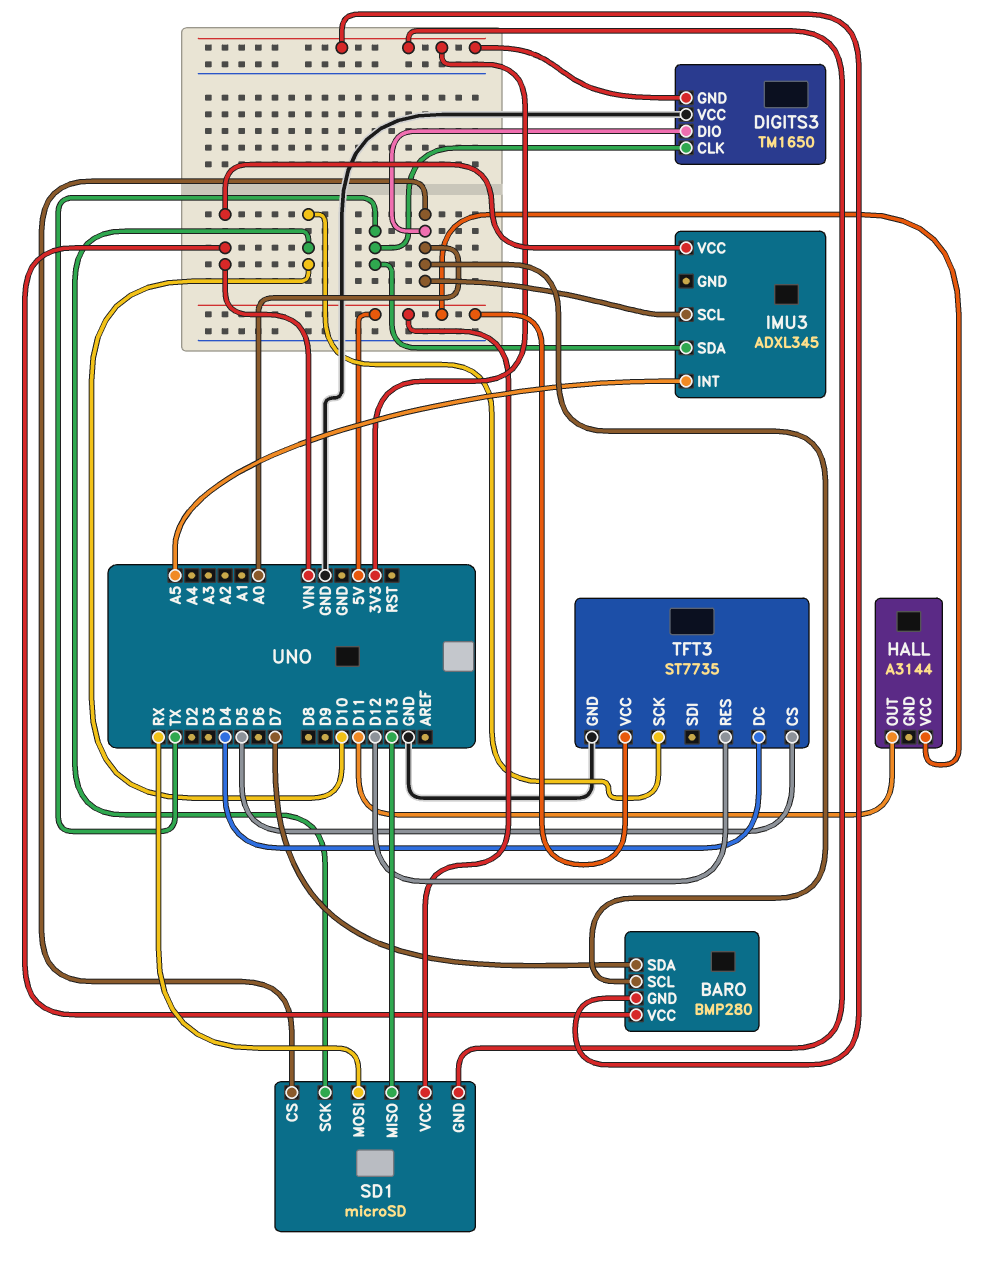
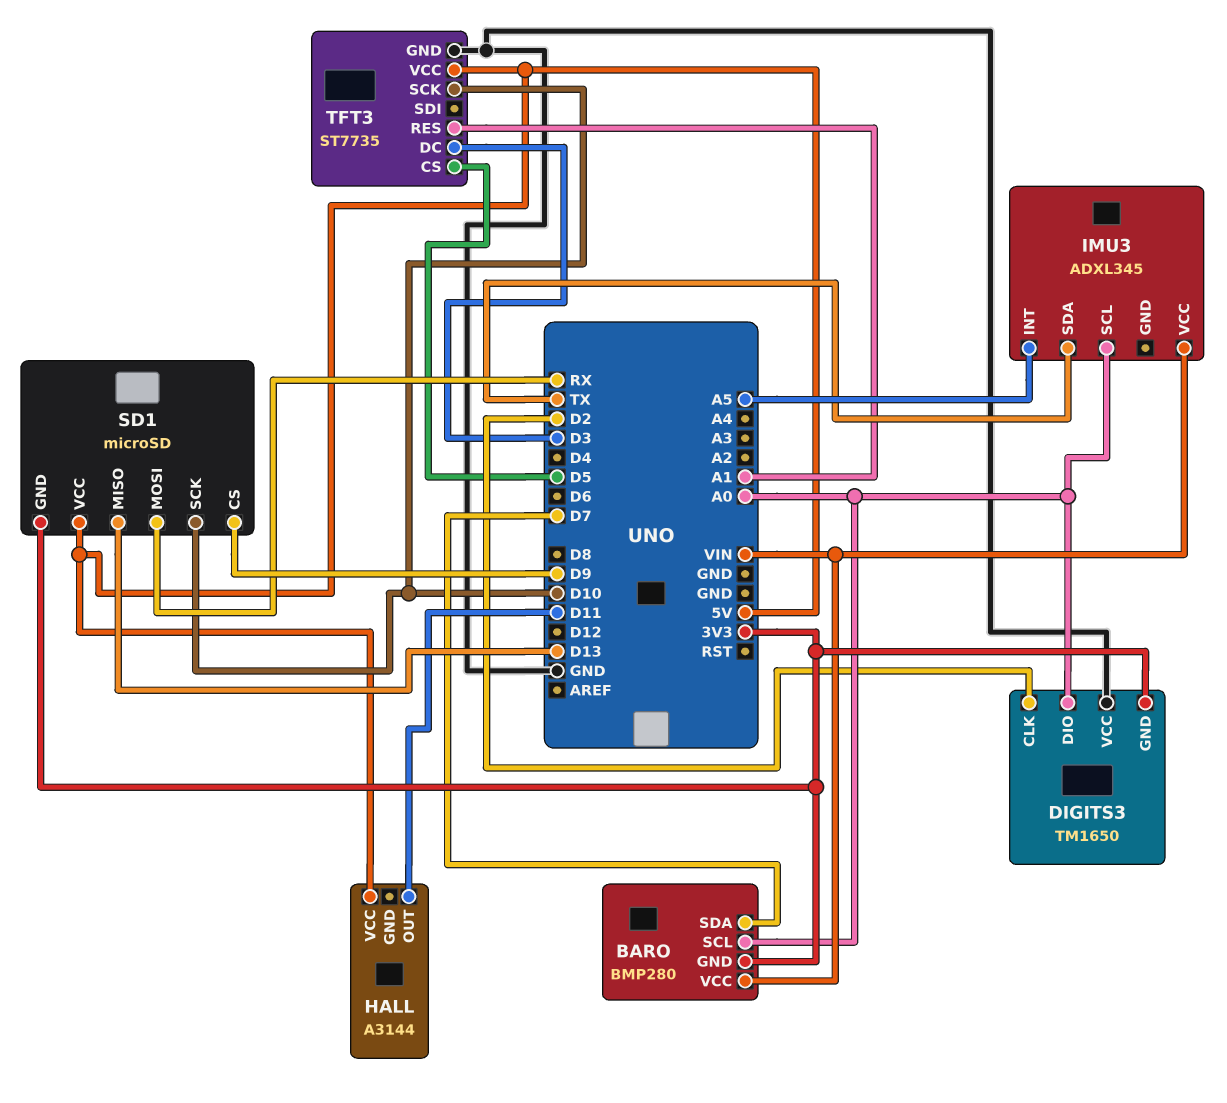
DIGITS3 pin CLK: TX -> D2
SD1 pin CS: A0 -> D9
TFT3 pin DC: D4 -> D3
TFT3 pin RES: D12 -> A1

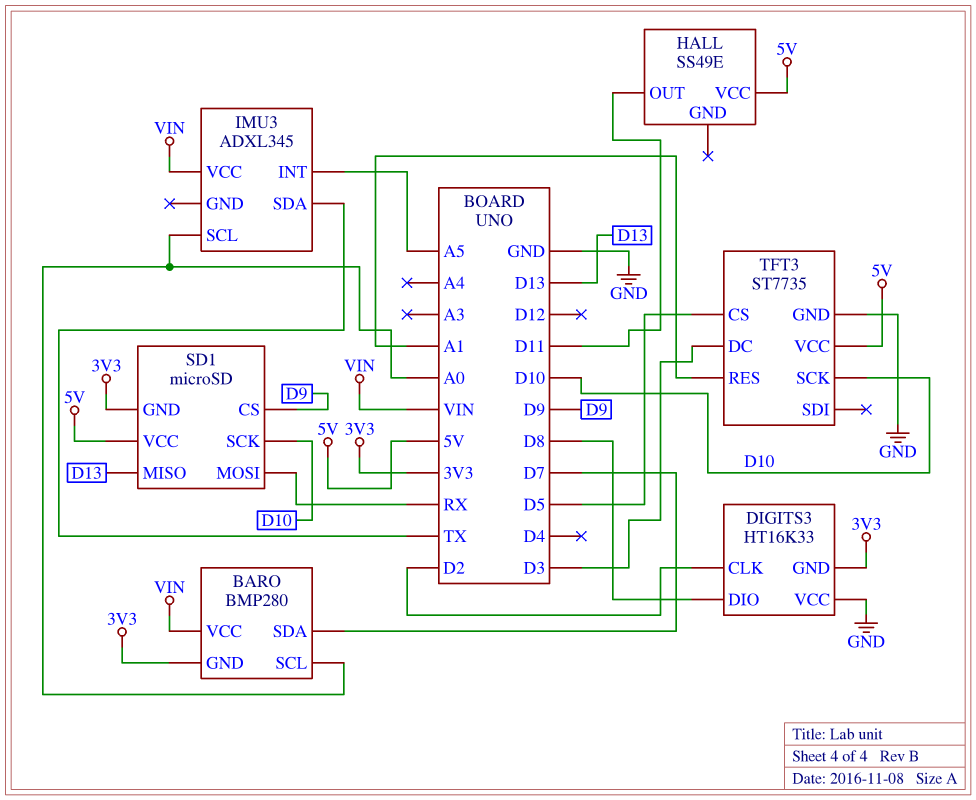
DIGITS3: TM1650 -> HT16K33
DIGITS3 pin DIO: A0 -> D8
HALL: A3144 -> SS49E

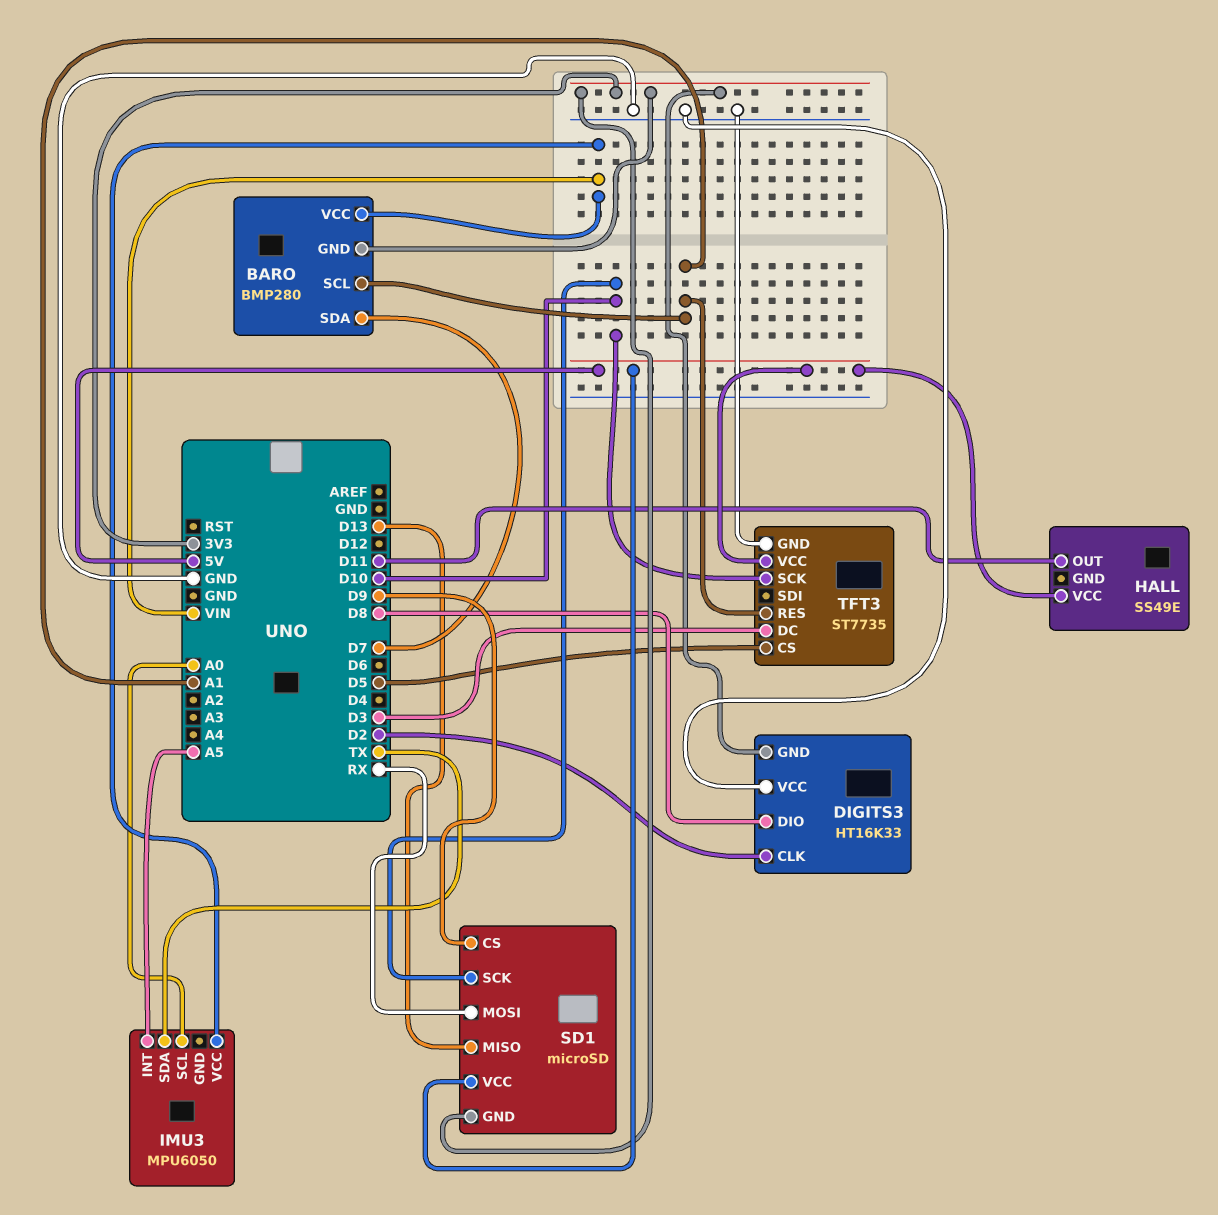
BARO pin SCL: A0 -> A1
IMU3: ADXL345 -> MPU6050

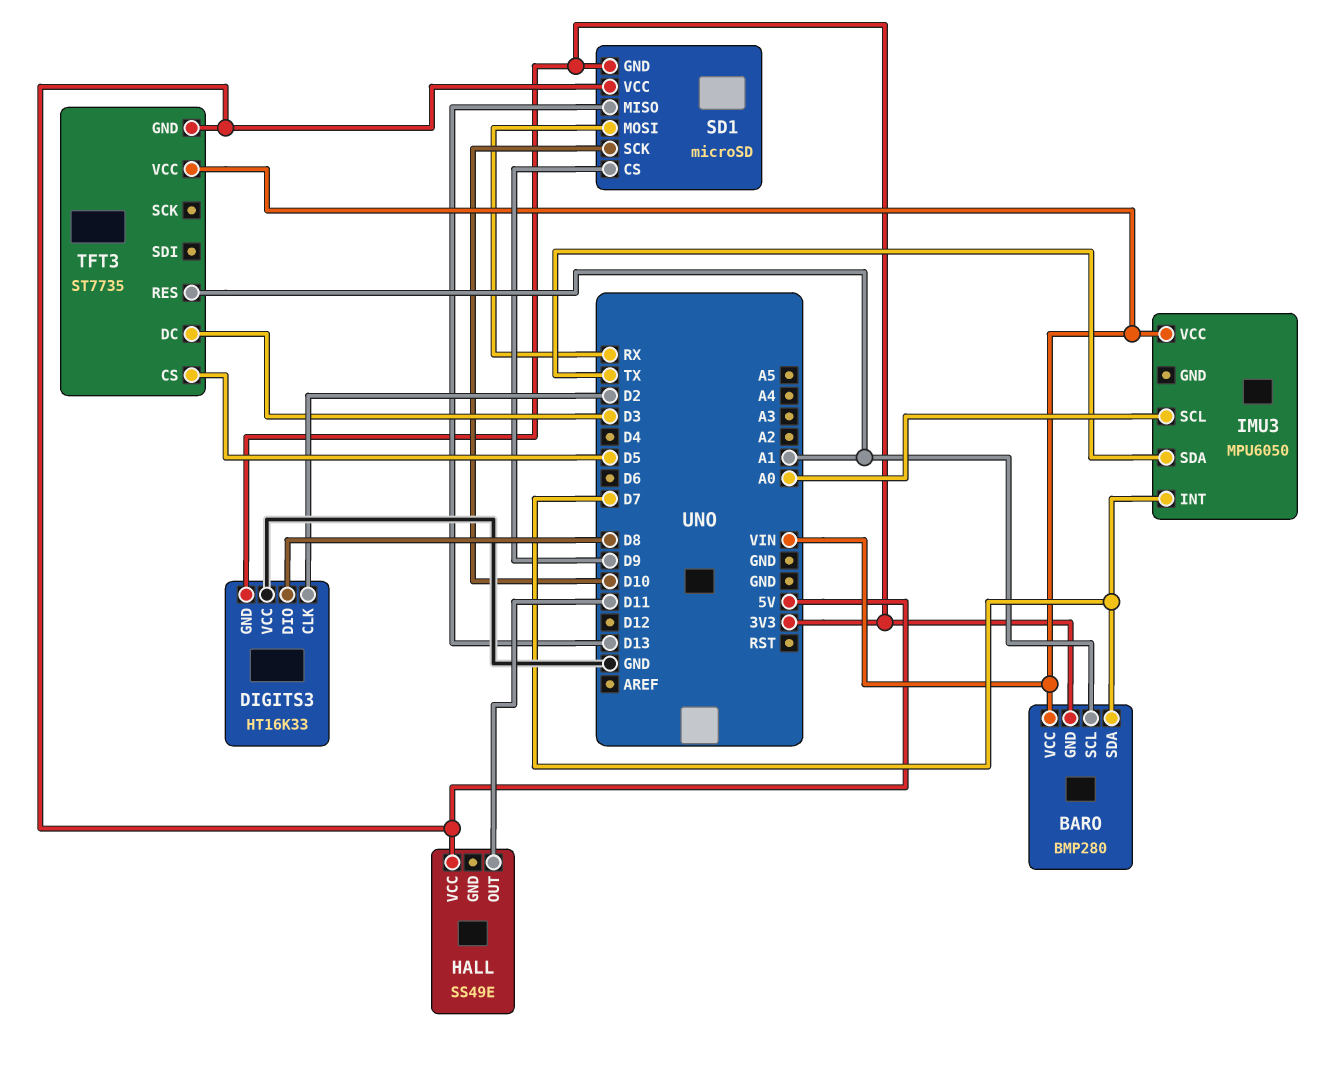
IMU3 pin INT: A5 -> D7
TFT3 pin GND: GND -> 5V
TFT3 pin SCK: D10 -> none
TFT3 pin VCC: 5V -> VIN

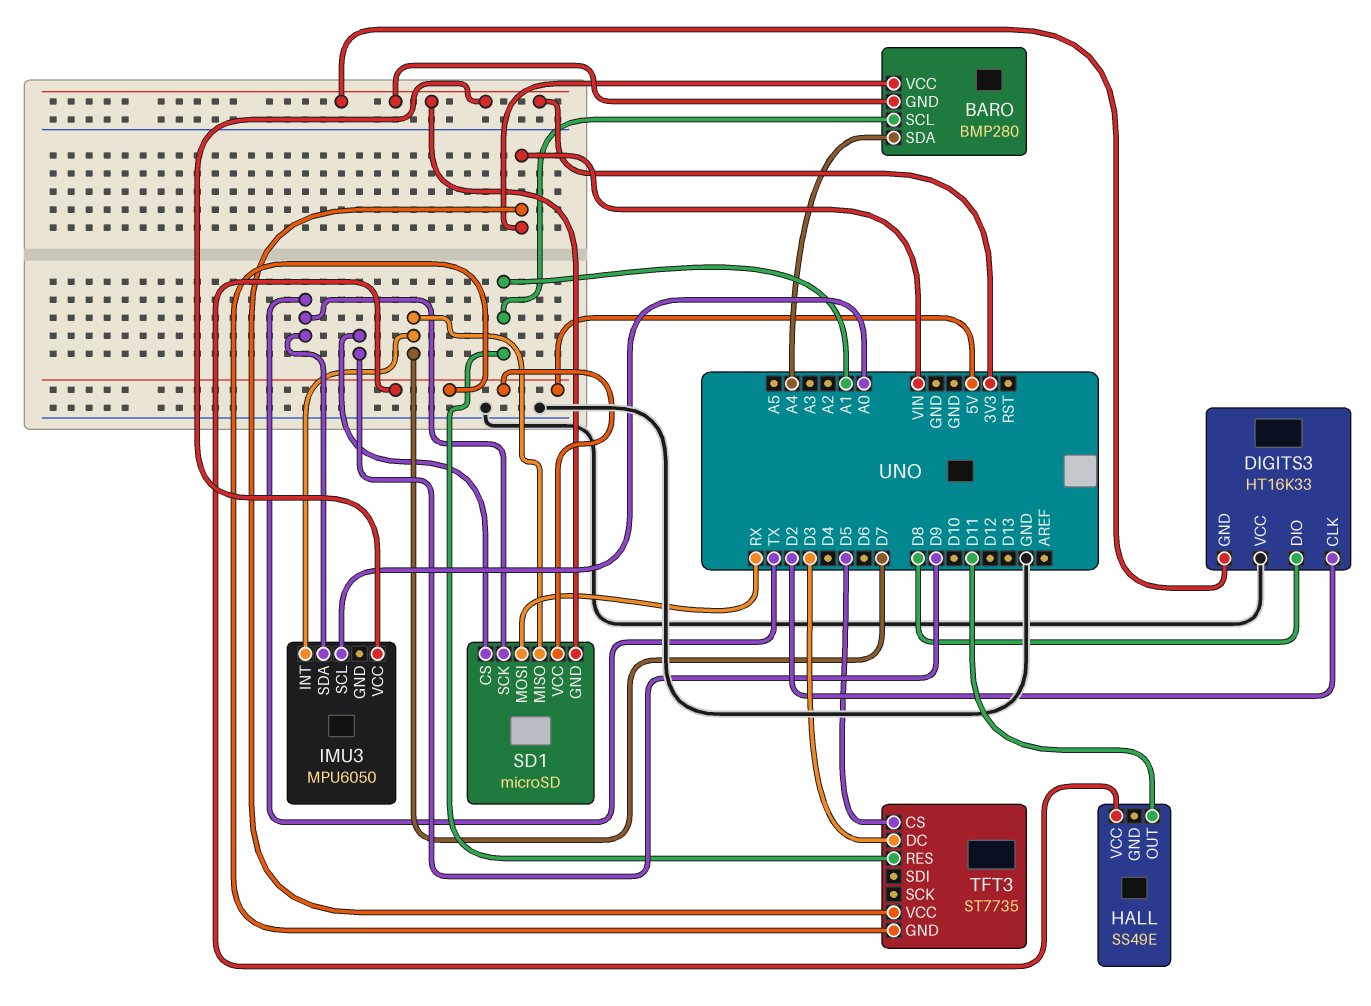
BARO pin SDA: D7 -> A4
IMU3 pin VCC: VIN -> 3V3
SD1 pin MISO: D13 -> D7
SD1 pin SCK: D10 -> TX

